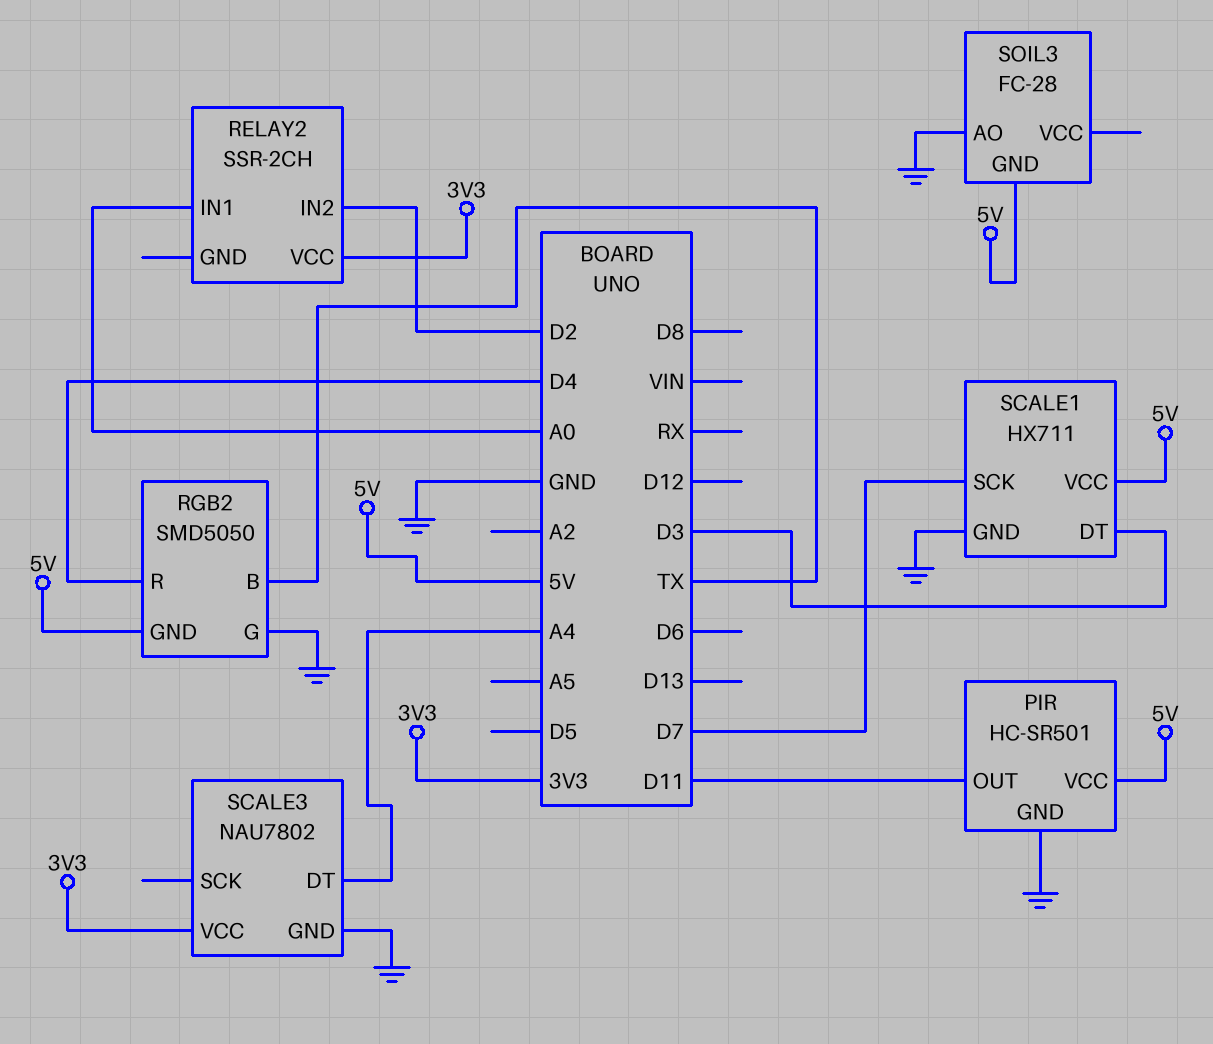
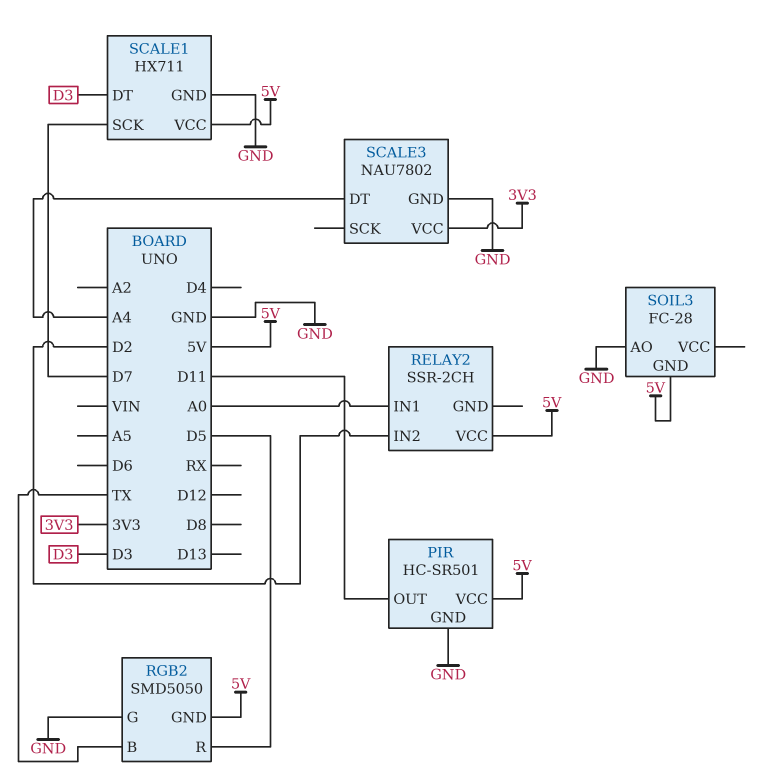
RELAY2 pin VCC: 3V3 -> 5V
RGB2 pin R: D4 -> D5

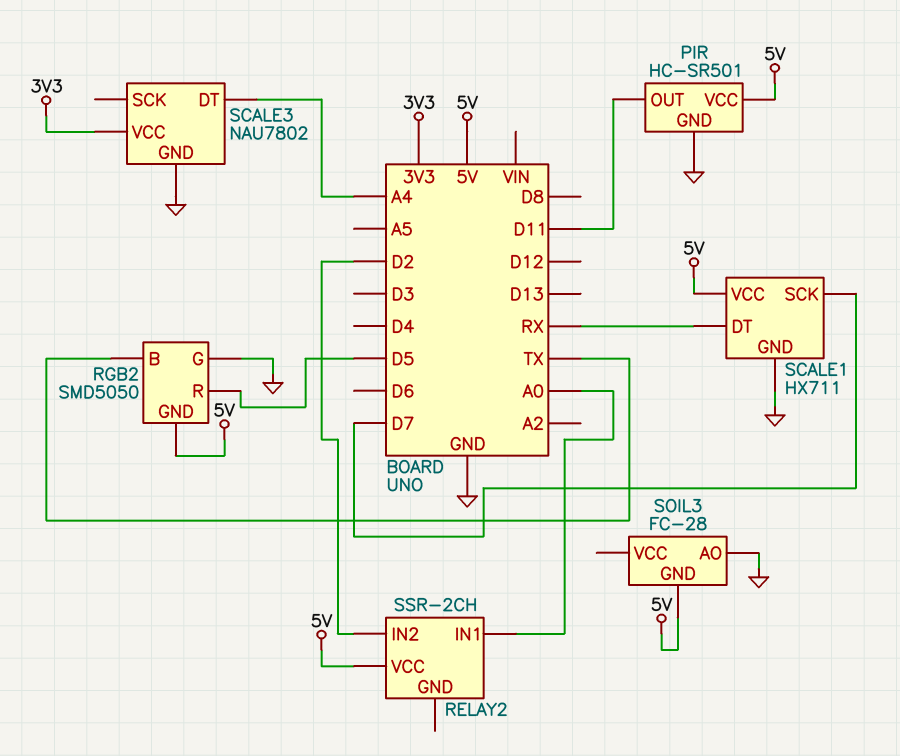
SCALE1 pin DT: D3 -> RX

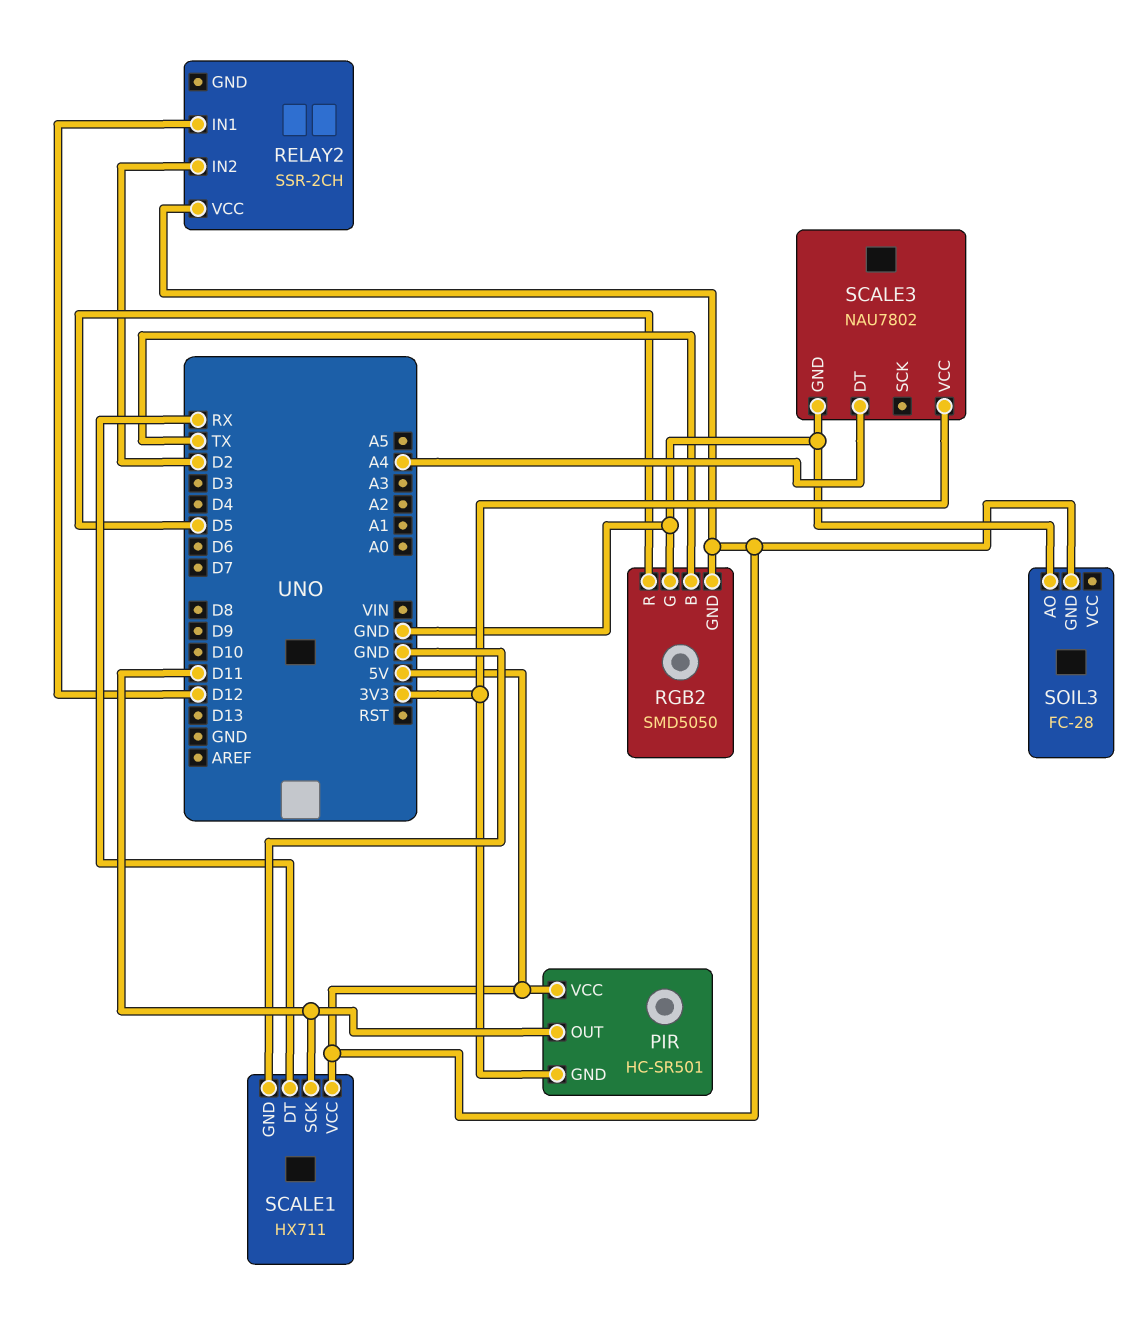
PIR pin GND: GND -> 3V3
RELAY2 pin IN1: A0 -> D12
SCALE1 pin SCK: D7 -> D11

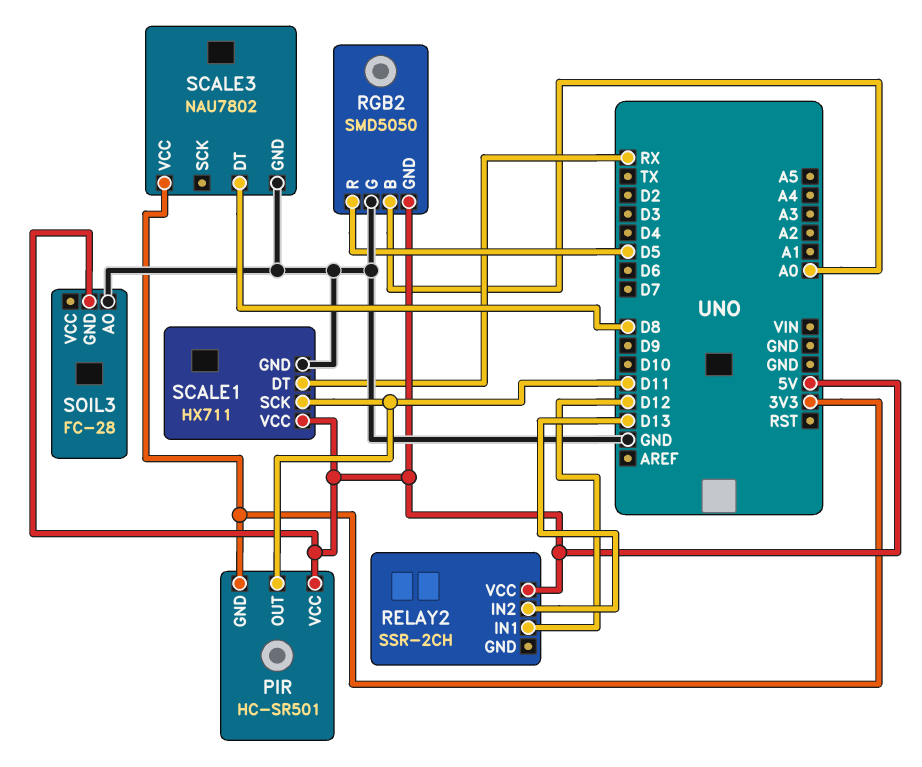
RELAY2 pin IN2: D2 -> D13
RGB2 pin B: TX -> A0
SCALE3 pin DT: A4 -> D8

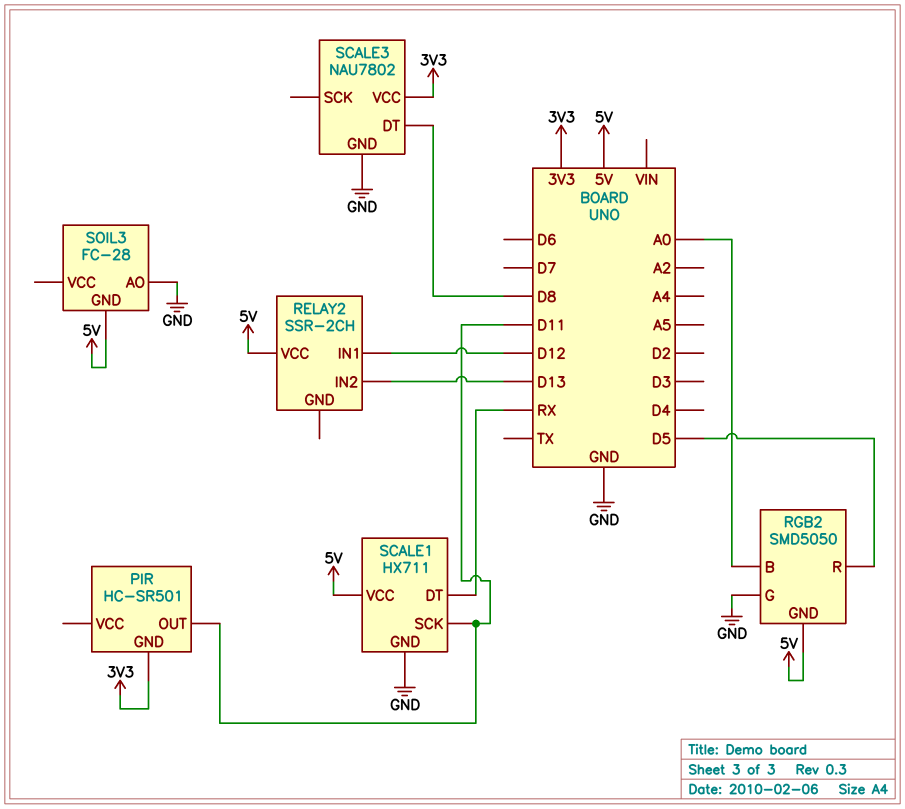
PIR pin VCC: 5V -> none

